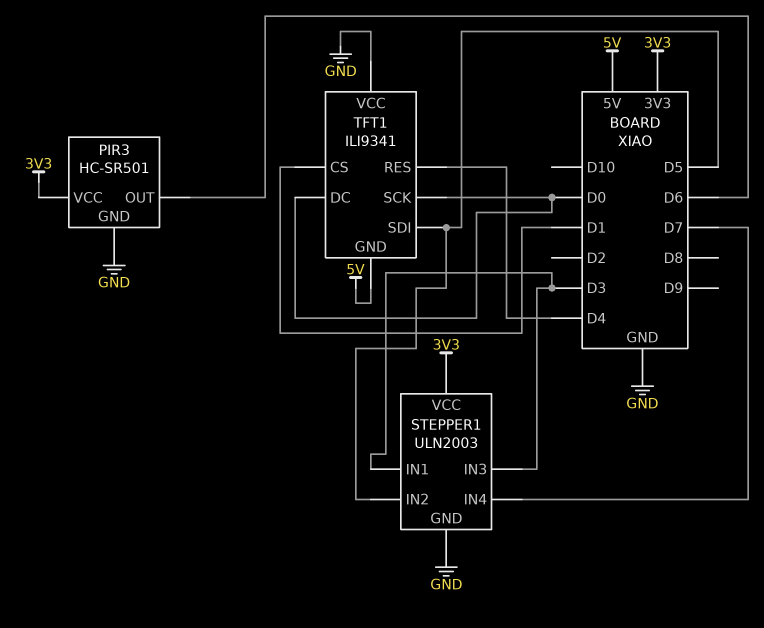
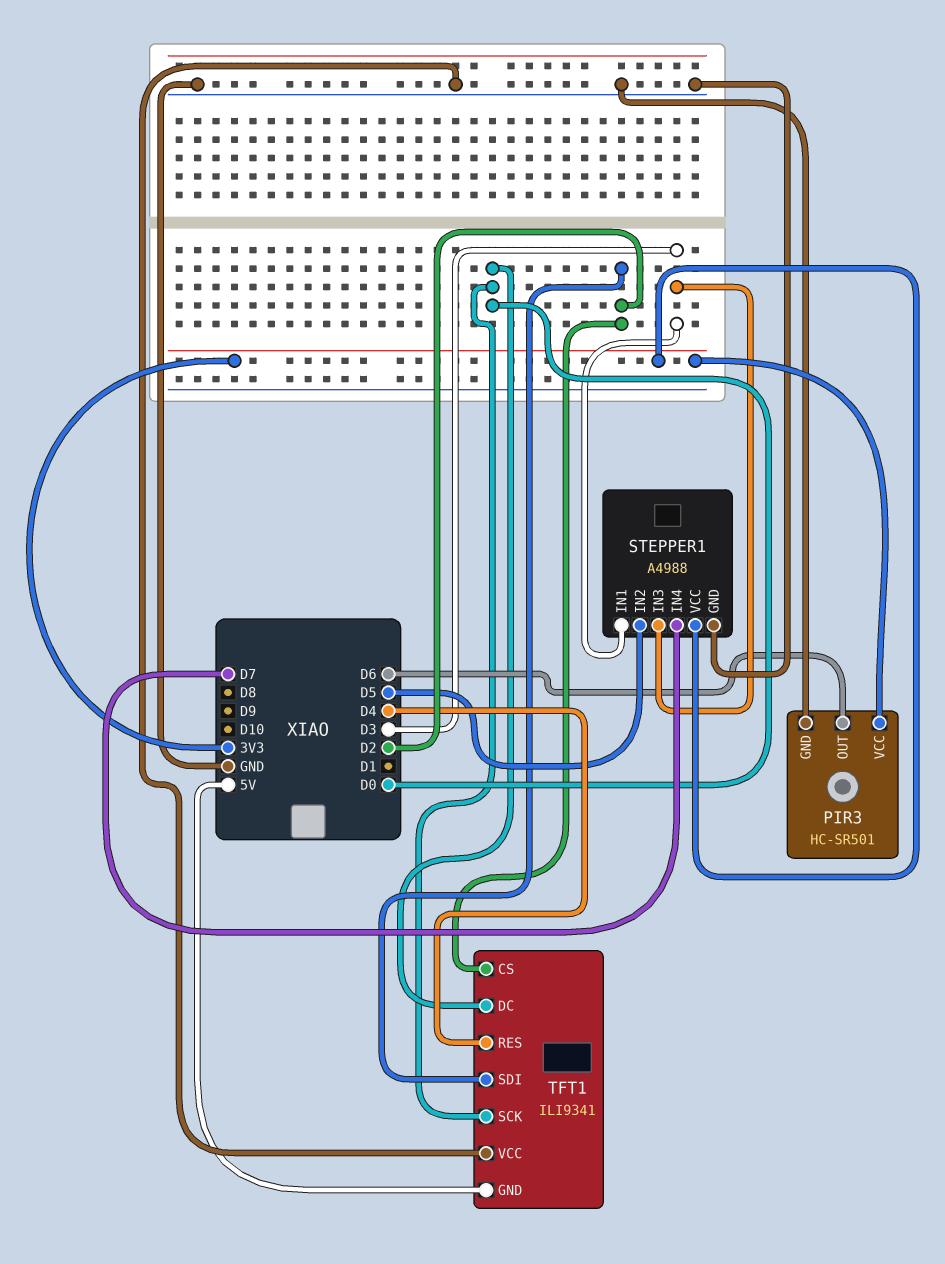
STEPPER1: ULN2003 -> A4988
TFT1 pin CS: D1 -> D2
TFT1 pin SDI: D5 -> D2

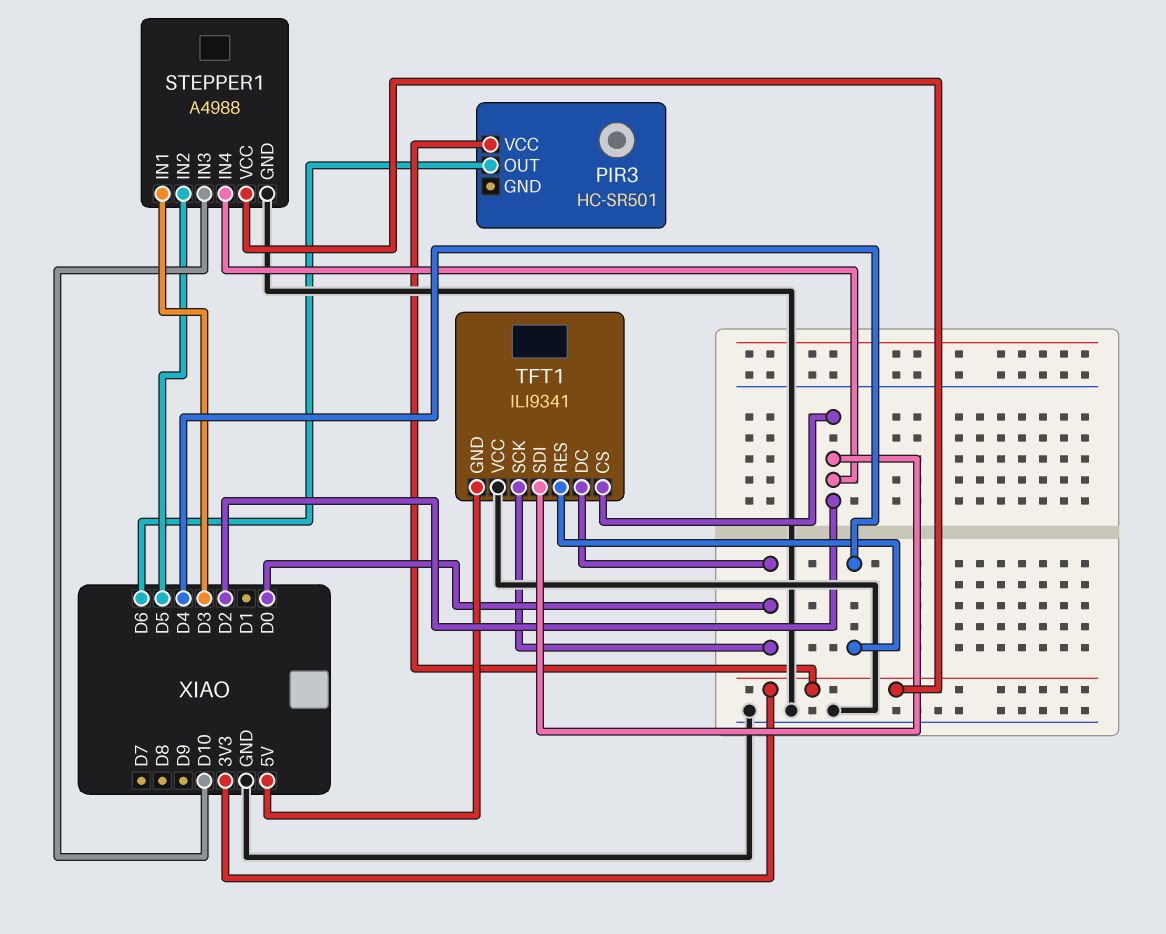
PIR3 pin GND: GND -> none
STEPPER1 pin IN3: D3 -> D10
STEPPER1 pin IN4: D7 -> D2

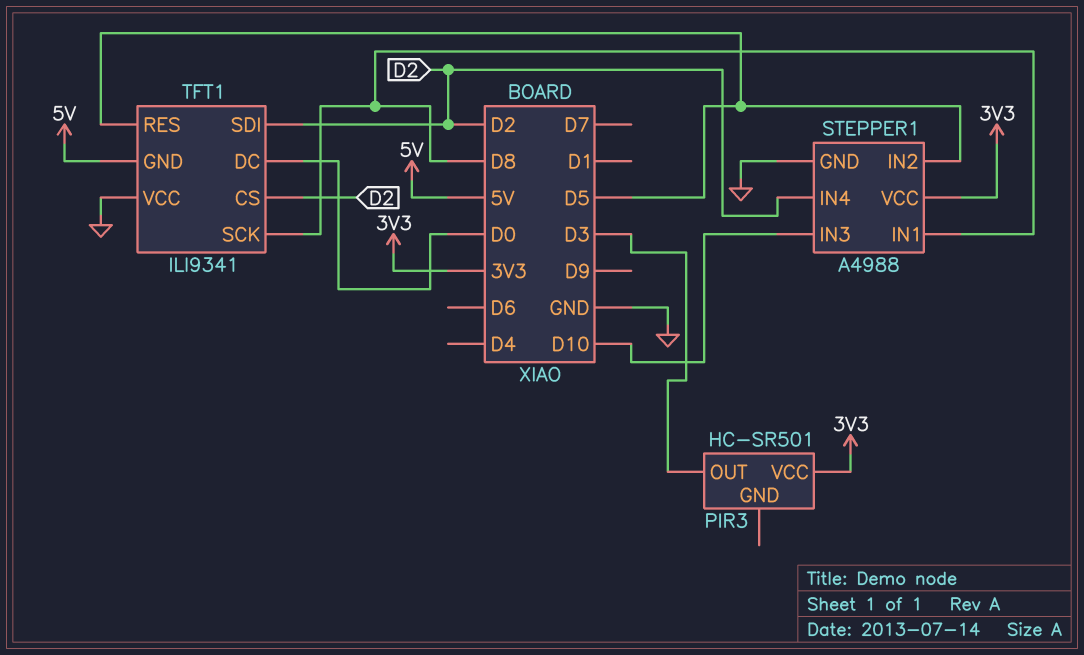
PIR3 pin OUT: D6 -> D3
STEPPER1 pin IN1: D3 -> D8
TFT1 pin RES: D4 -> D5
TFT1 pin SCK: D0 -> D8

